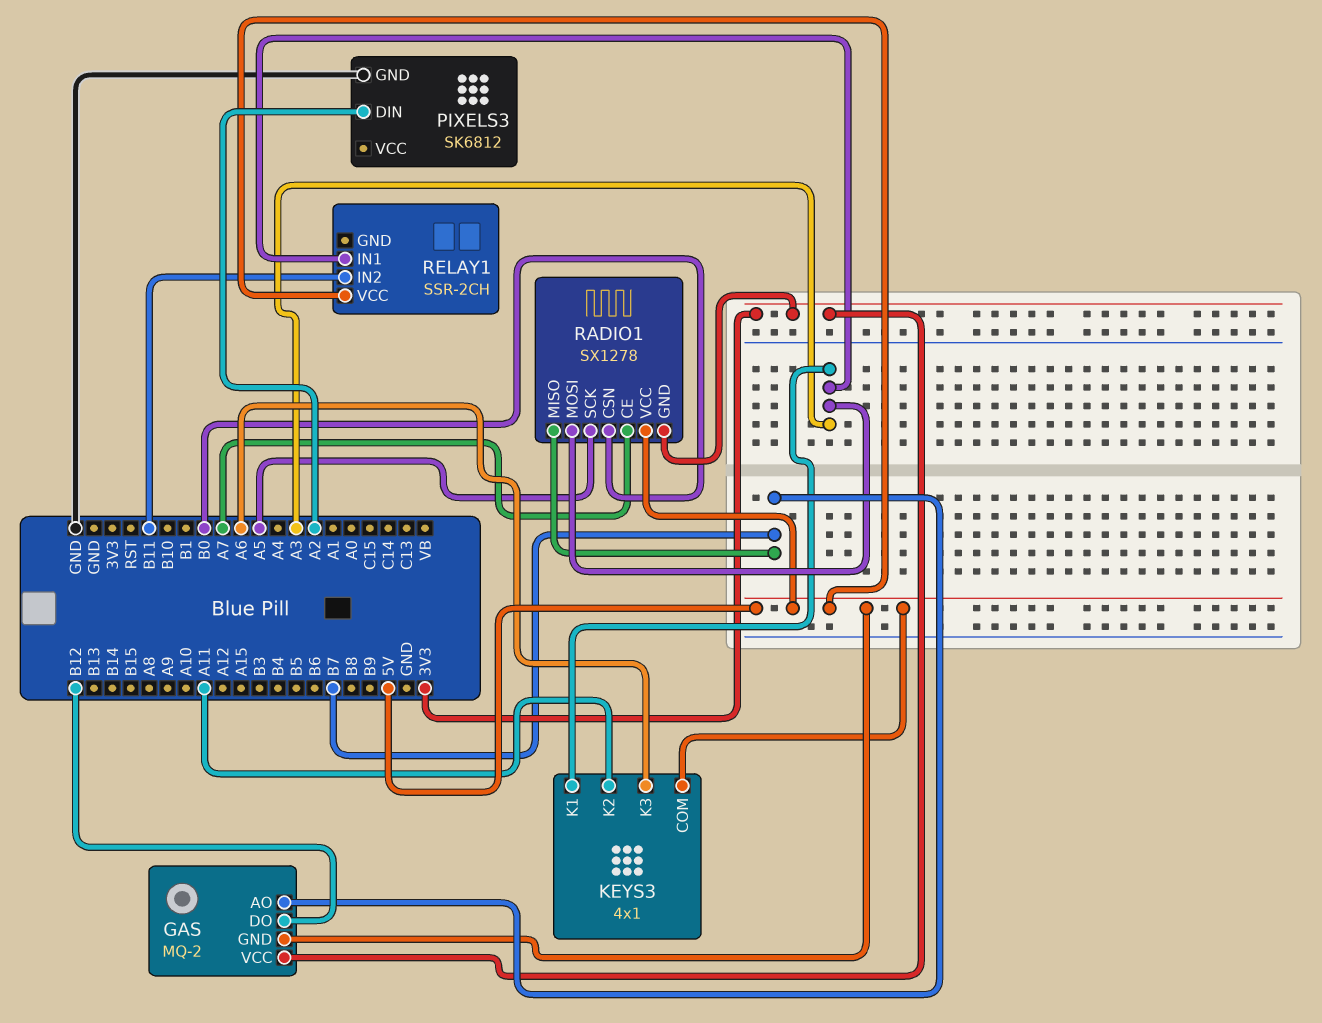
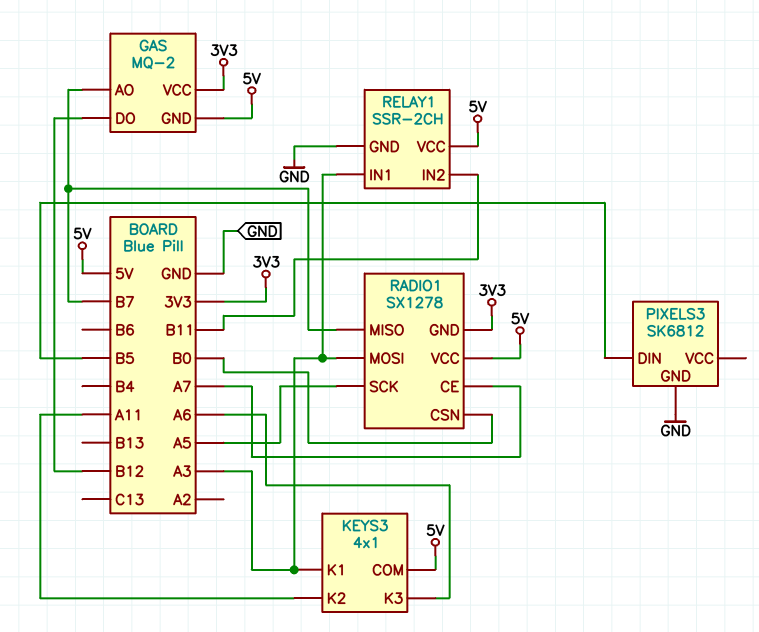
PIXELS3 pin DIN: A2 -> B5
RELAY1 pin GND: none -> GND

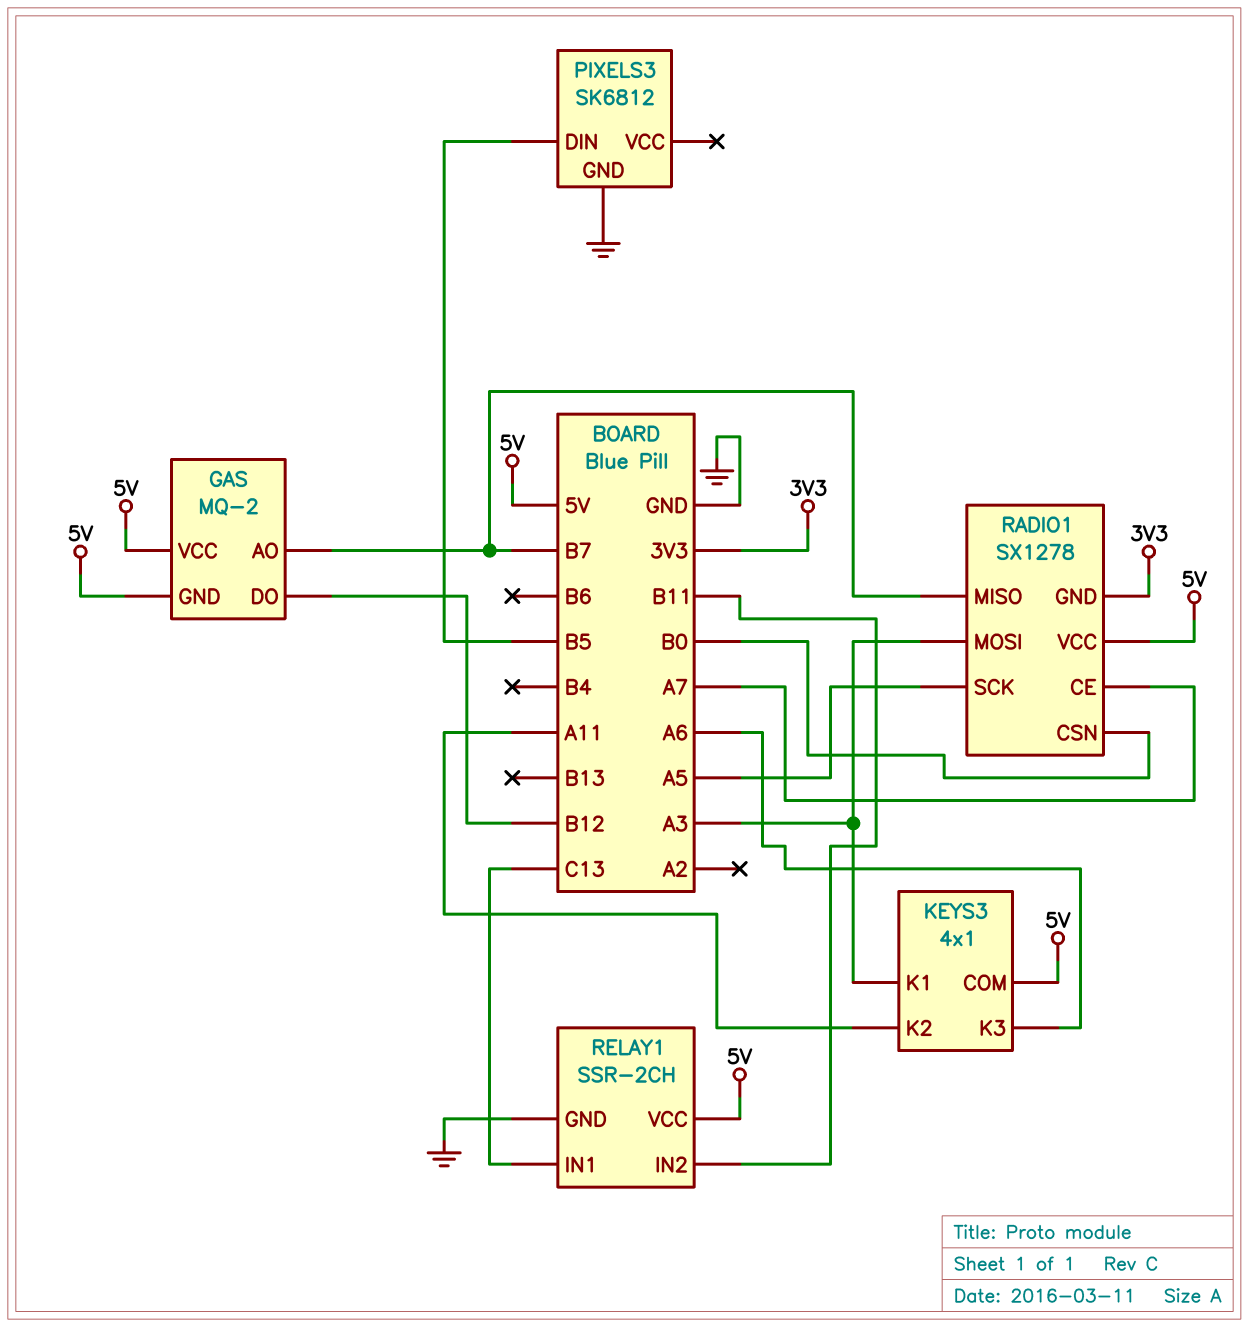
GAS pin VCC: 3V3 -> 5V
RELAY1 pin IN1: A3 -> C13

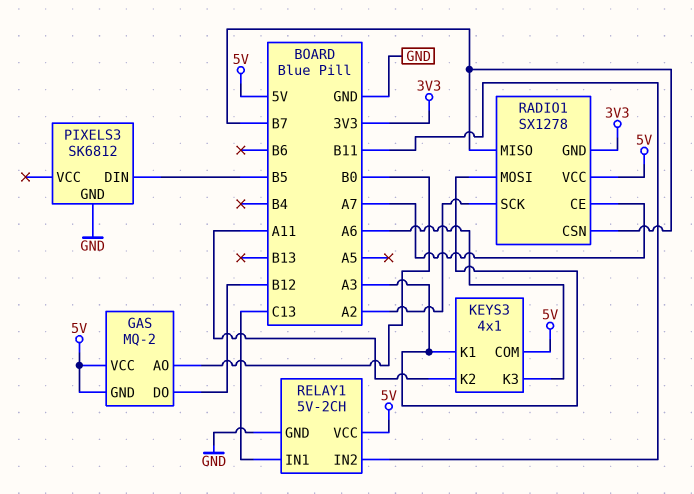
GAS pin AO: B7 -> B0
RADIO1 pin CSN: B0 -> B7
RADIO1 pin SCK: A5 -> A2
RELAY1: SSR-2CH -> 5V-2CH

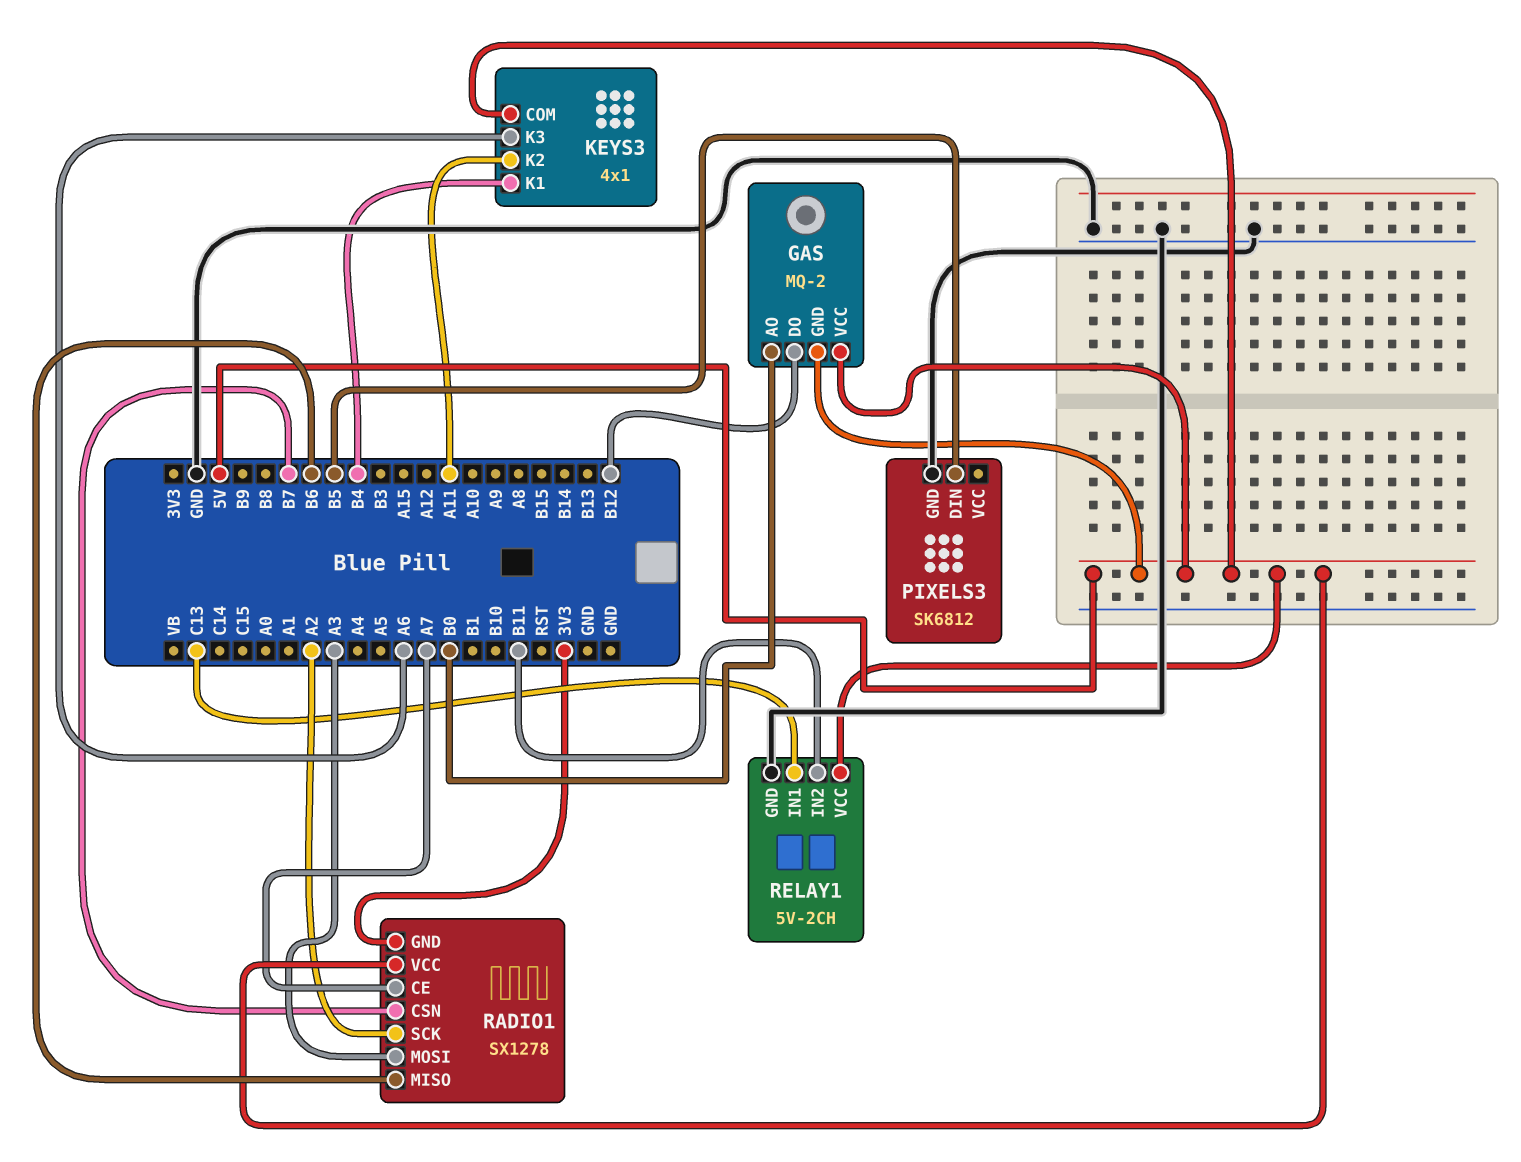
KEYS3 pin K1: A3 -> B4
RADIO1 pin MISO: B7 -> B6

